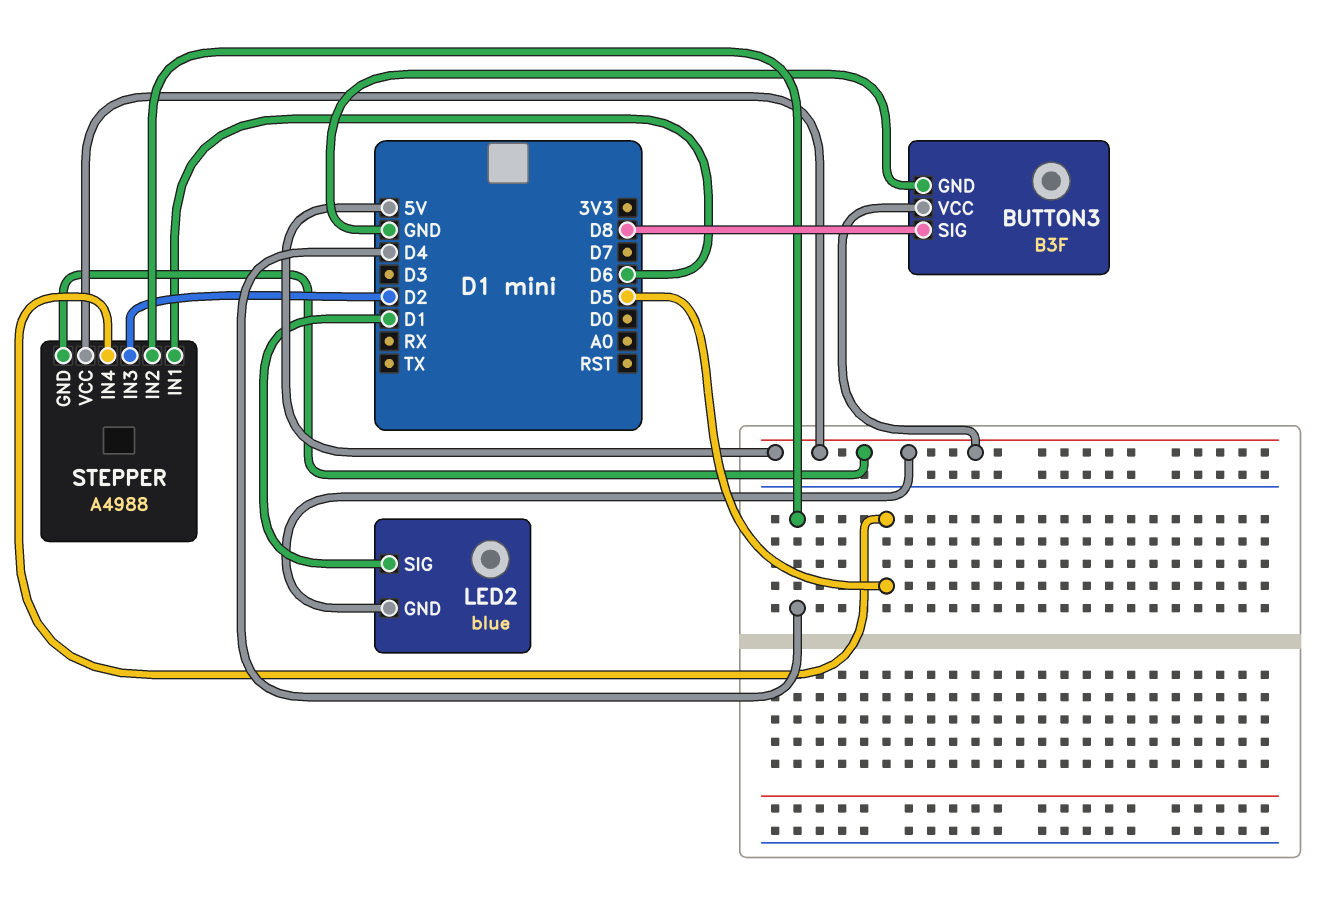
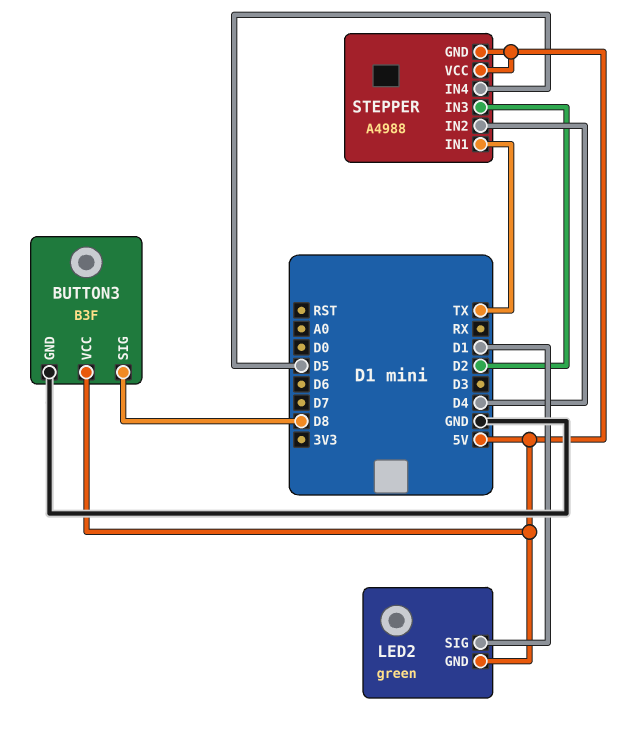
LED2: blue -> green
STEPPER pin IN1: D6 -> TX

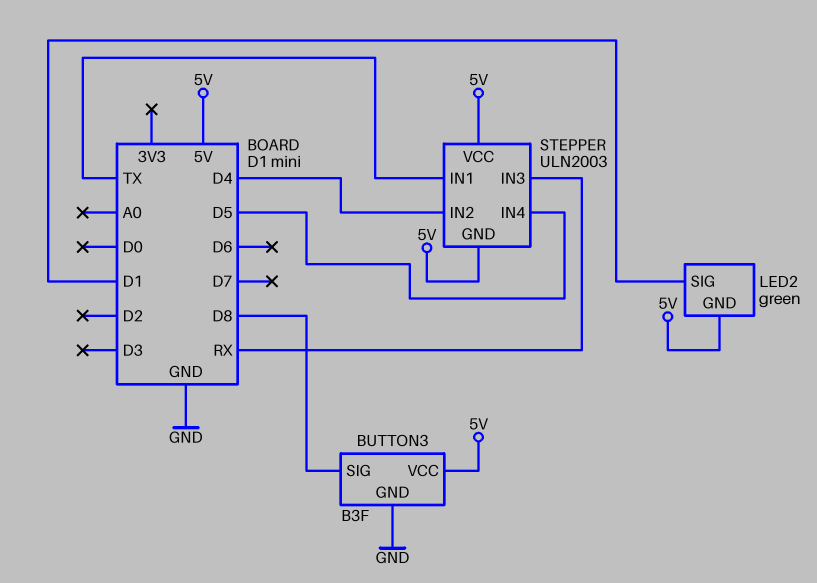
STEPPER: A4988 -> ULN2003
STEPPER pin IN3: D2 -> RX

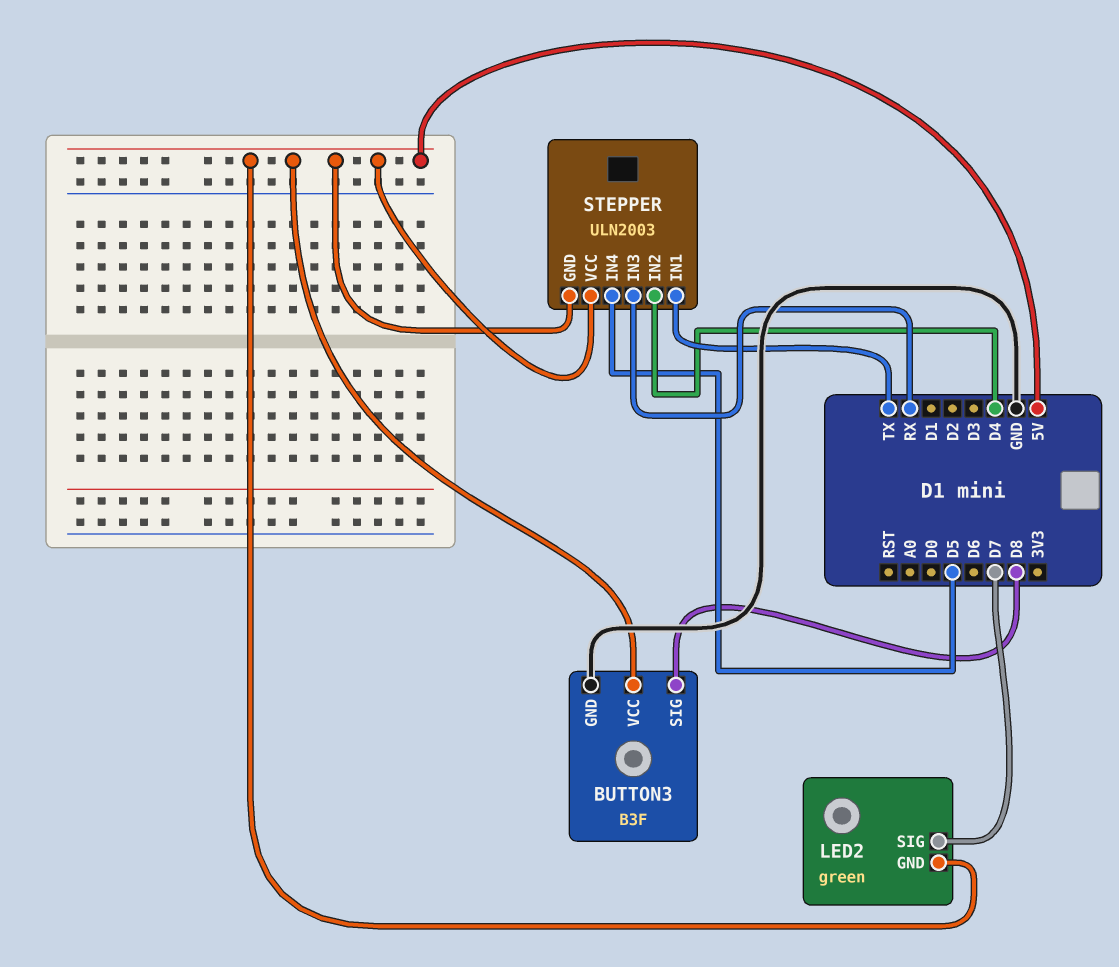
LED2 pin SIG: D1 -> D7

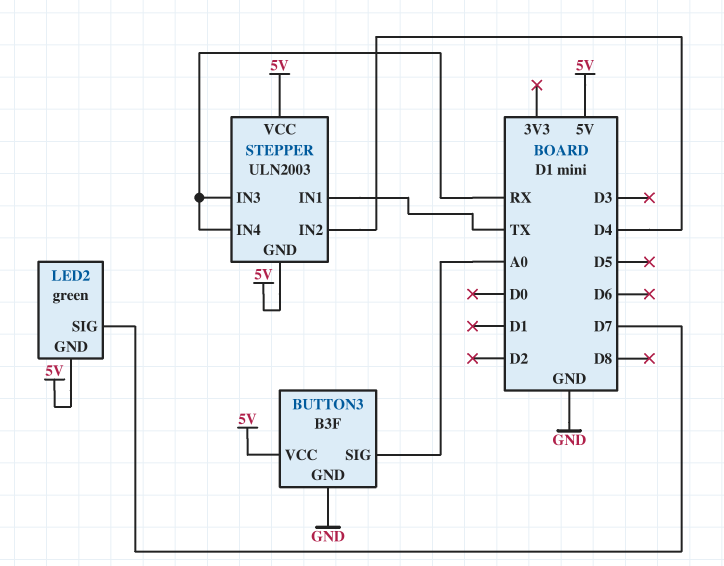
BUTTON3 pin SIG: D8 -> A0
STEPPER pin IN4: D5 -> RX

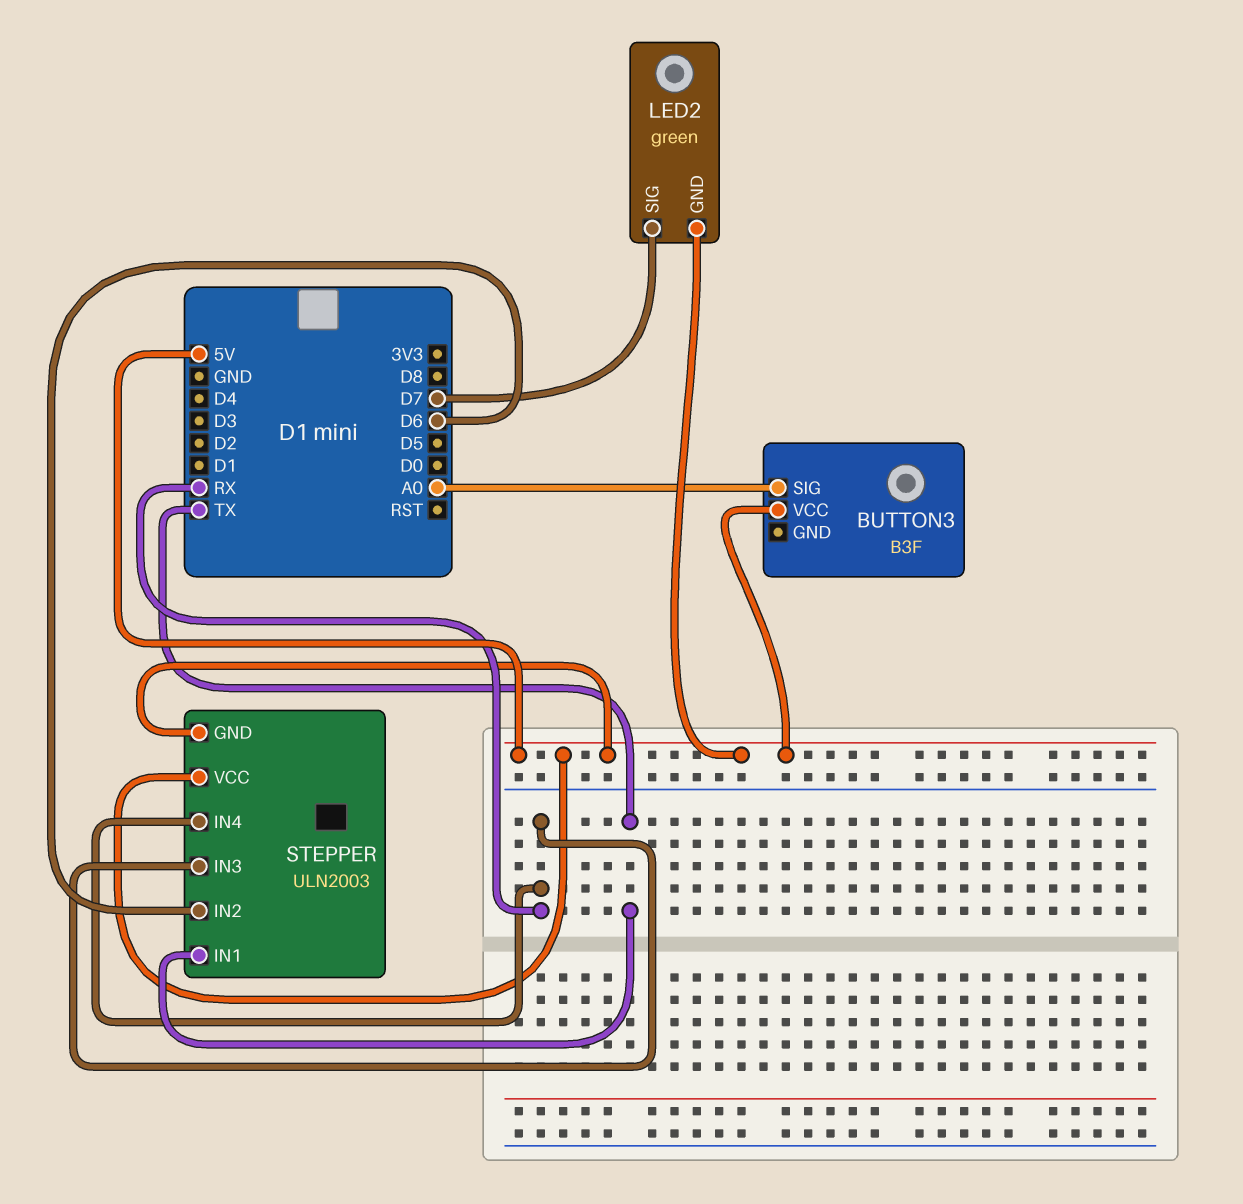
BUTTON3 pin GND: GND -> none
STEPPER pin IN2: D4 -> D6

